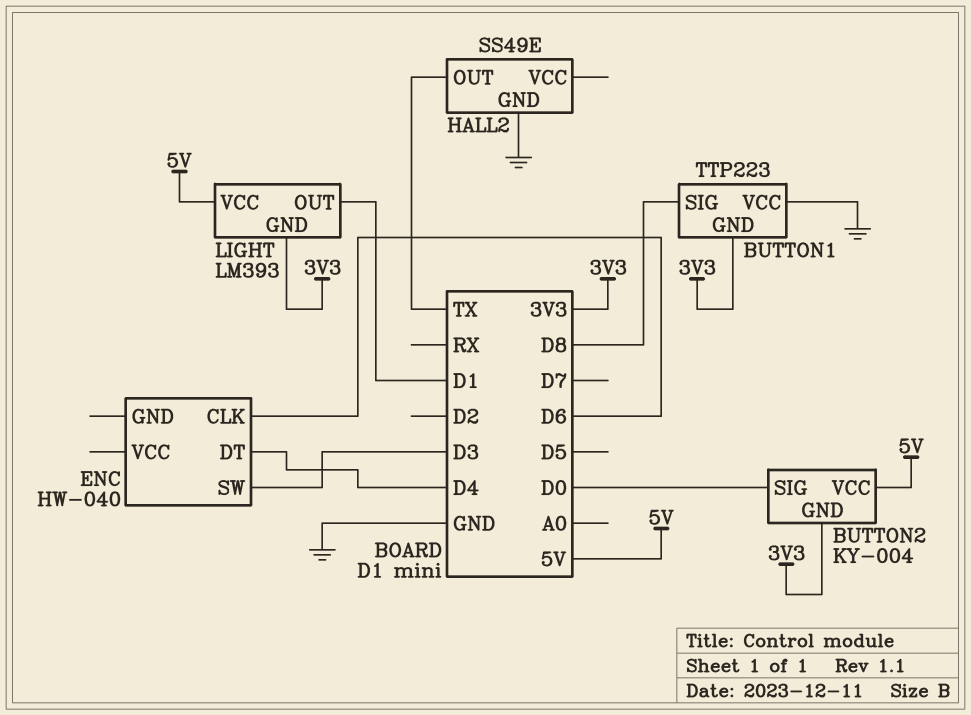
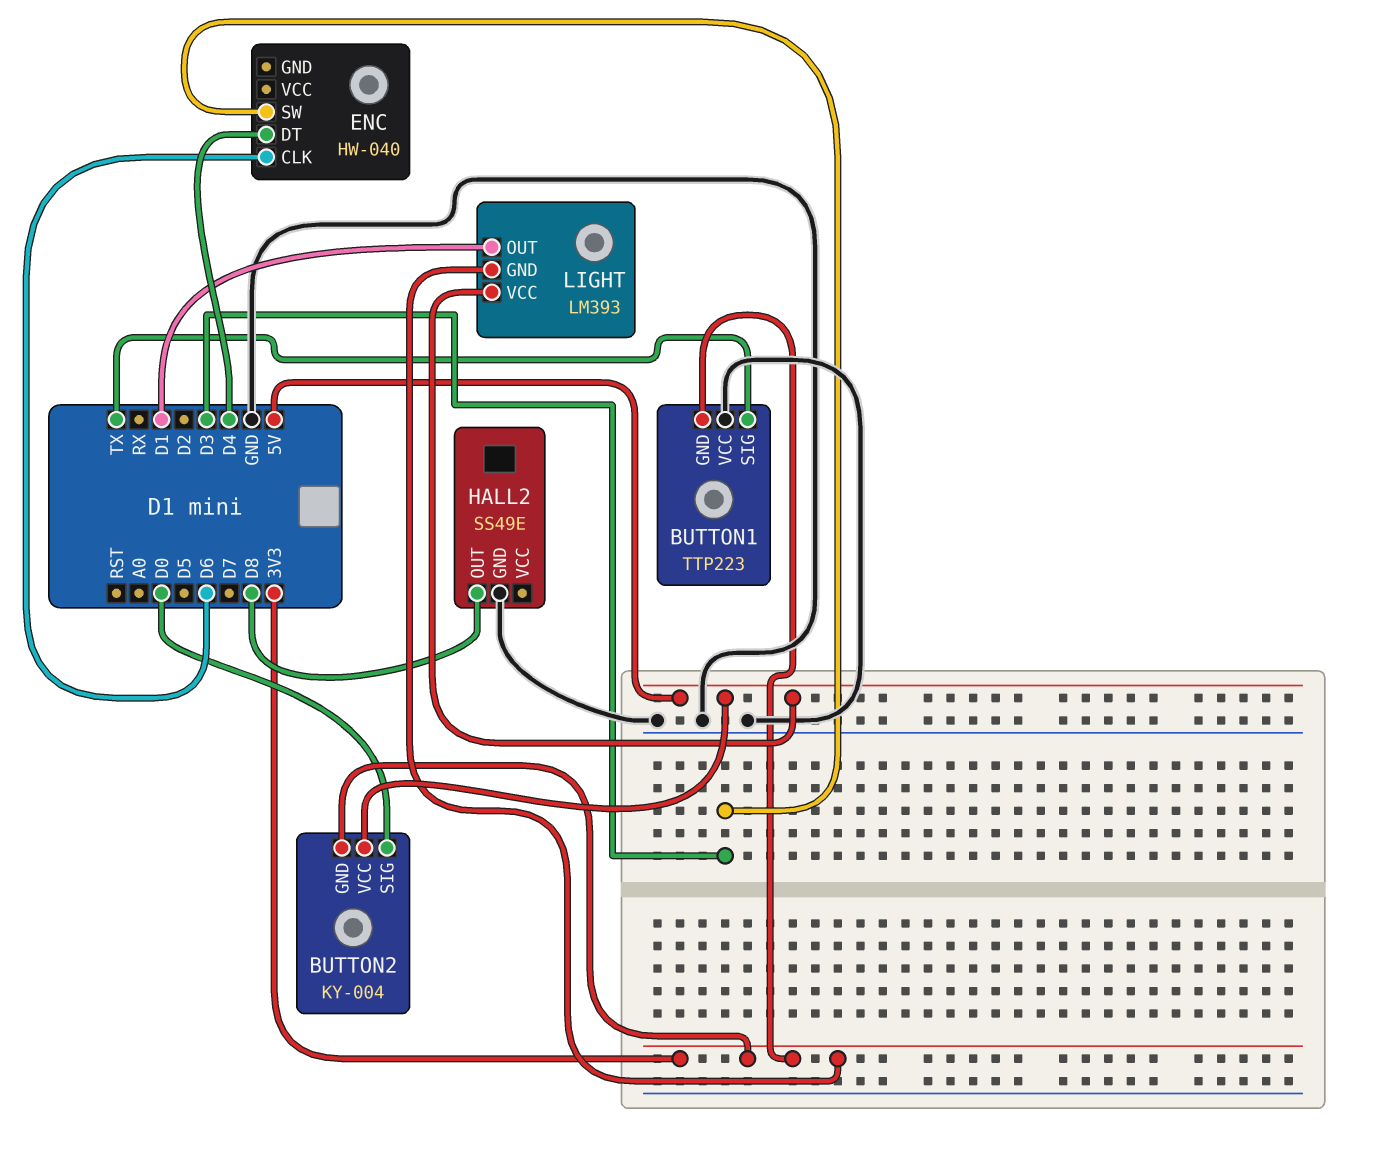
BUTTON1 pin SIG: D8 -> TX
HALL2 pin OUT: TX -> D8

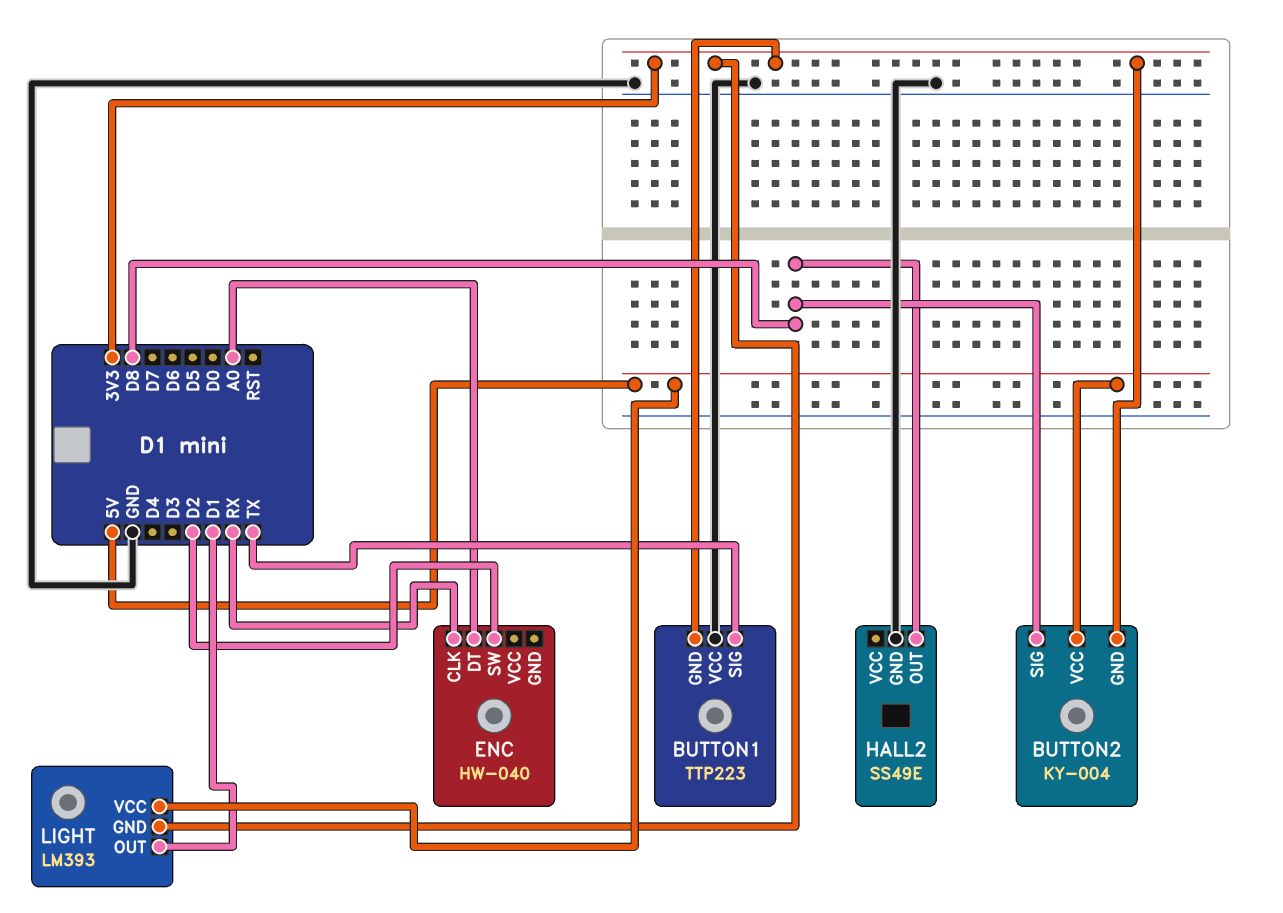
BUTTON2 pin SIG: D0 -> D8
ENC pin CLK: D6 -> RX
ENC pin DT: D4 -> A0
ENC pin SW: D3 -> D2

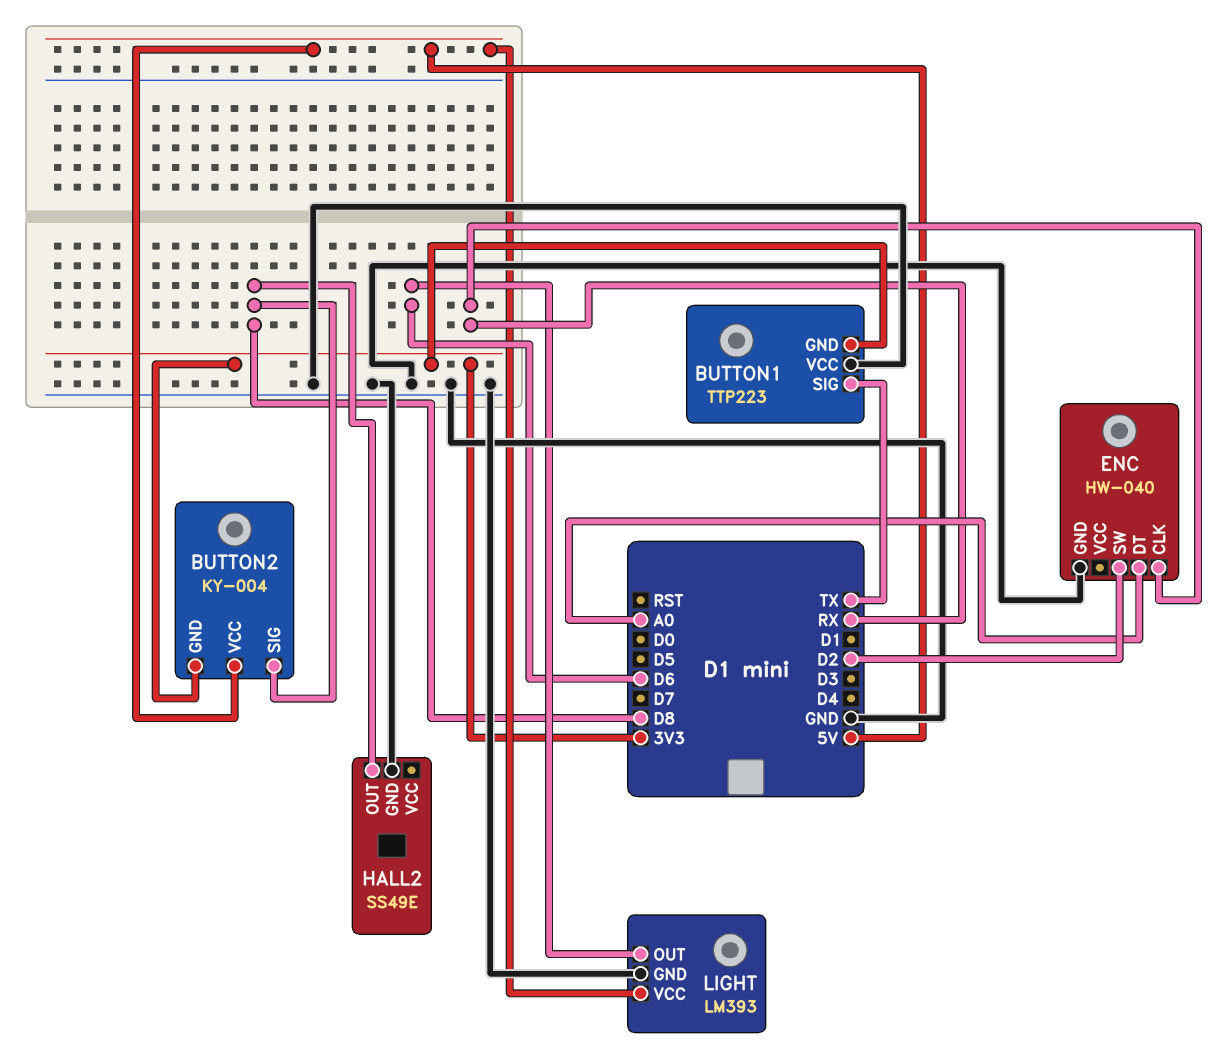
ENC pin GND: none -> GND
LIGHT pin GND: 3V3 -> GND
LIGHT pin OUT: D1 -> D6

